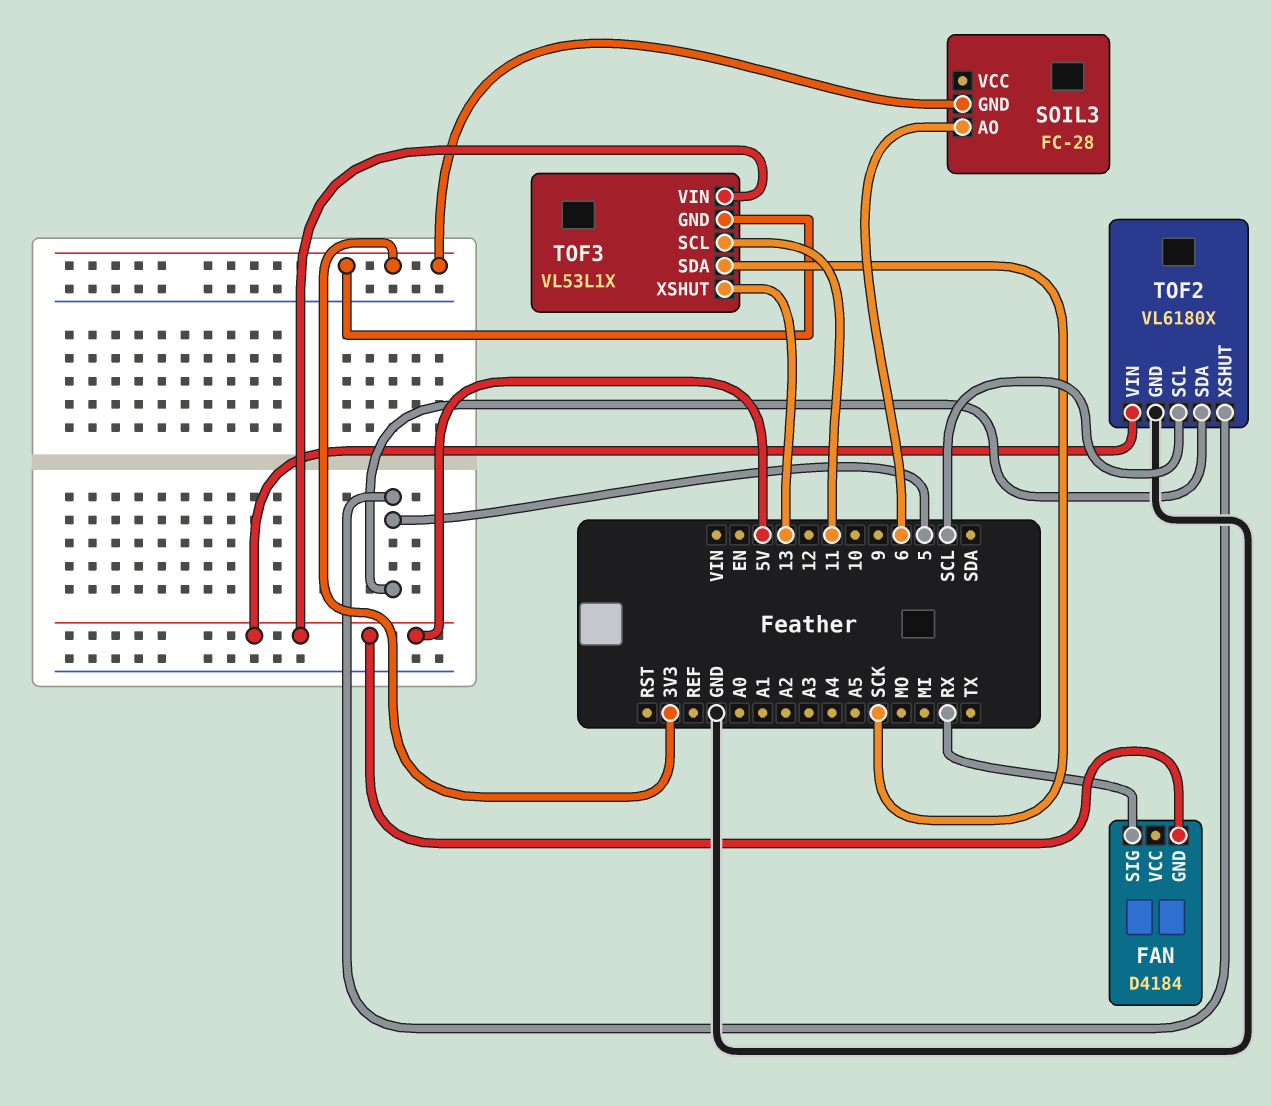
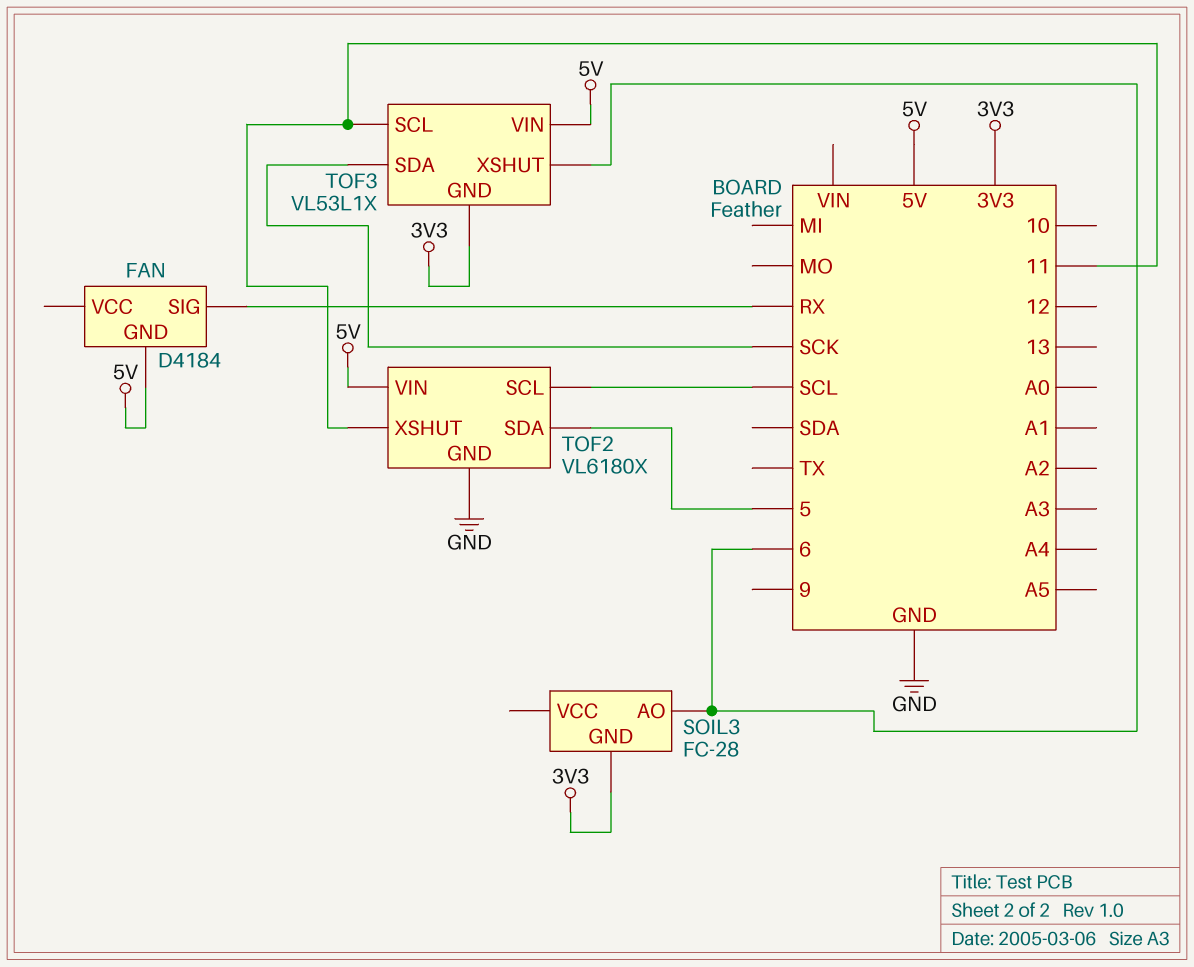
TOF2 pin XSHUT: 5 -> 11
TOF3 pin XSHUT: 13 -> 6

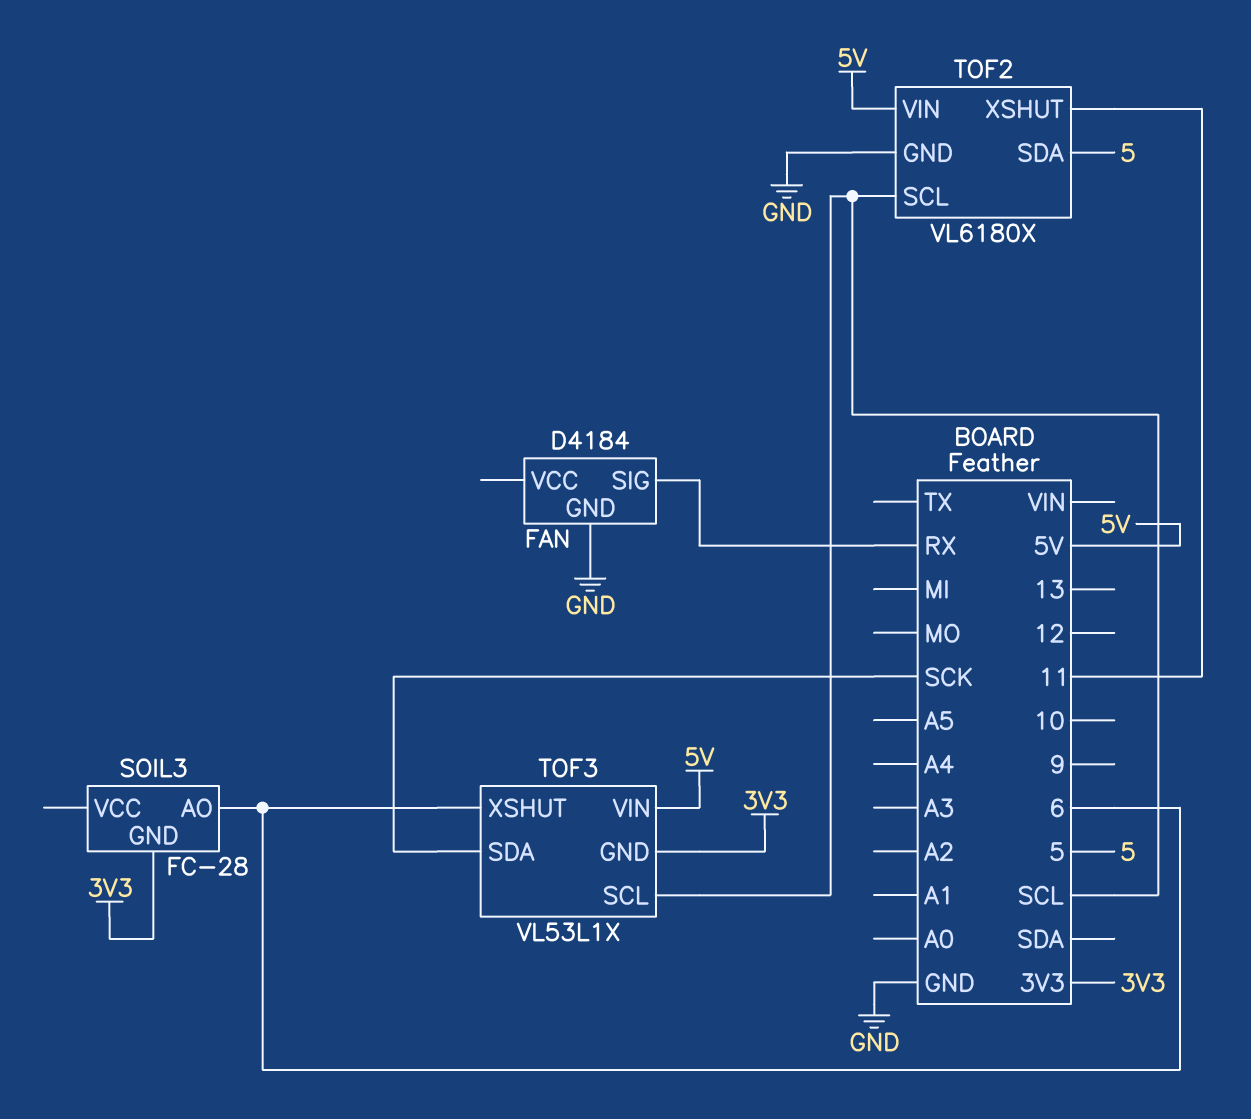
FAN pin GND: 5V -> GND
TOF3 pin SCL: 11 -> SCL

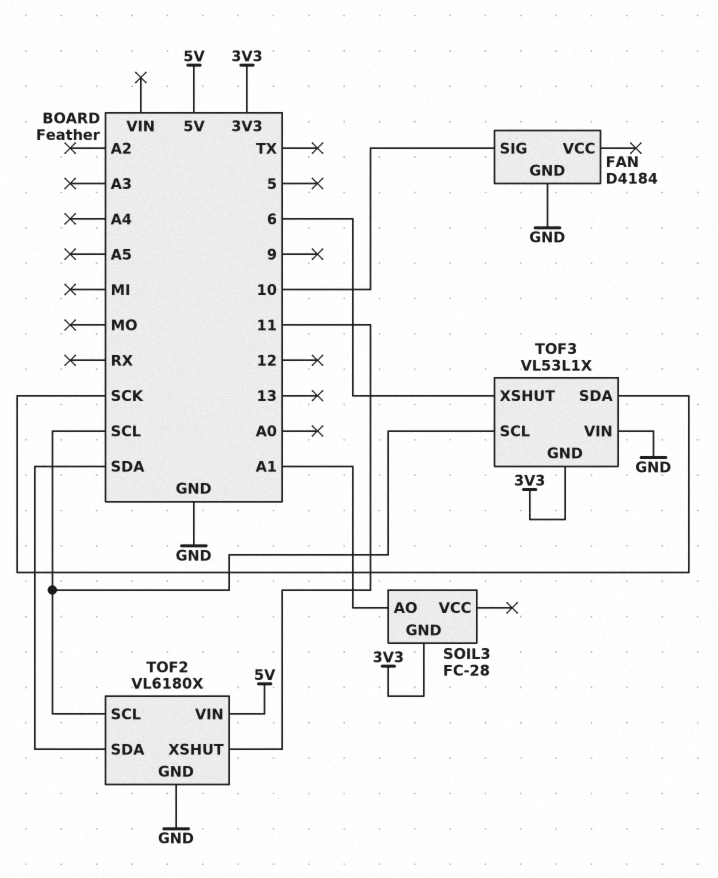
FAN pin SIG: RX -> 10
SOIL3 pin AO: 6 -> A1
TOF2 pin SDA: 5 -> SDA
TOF3 pin VIN: 5V -> GND

